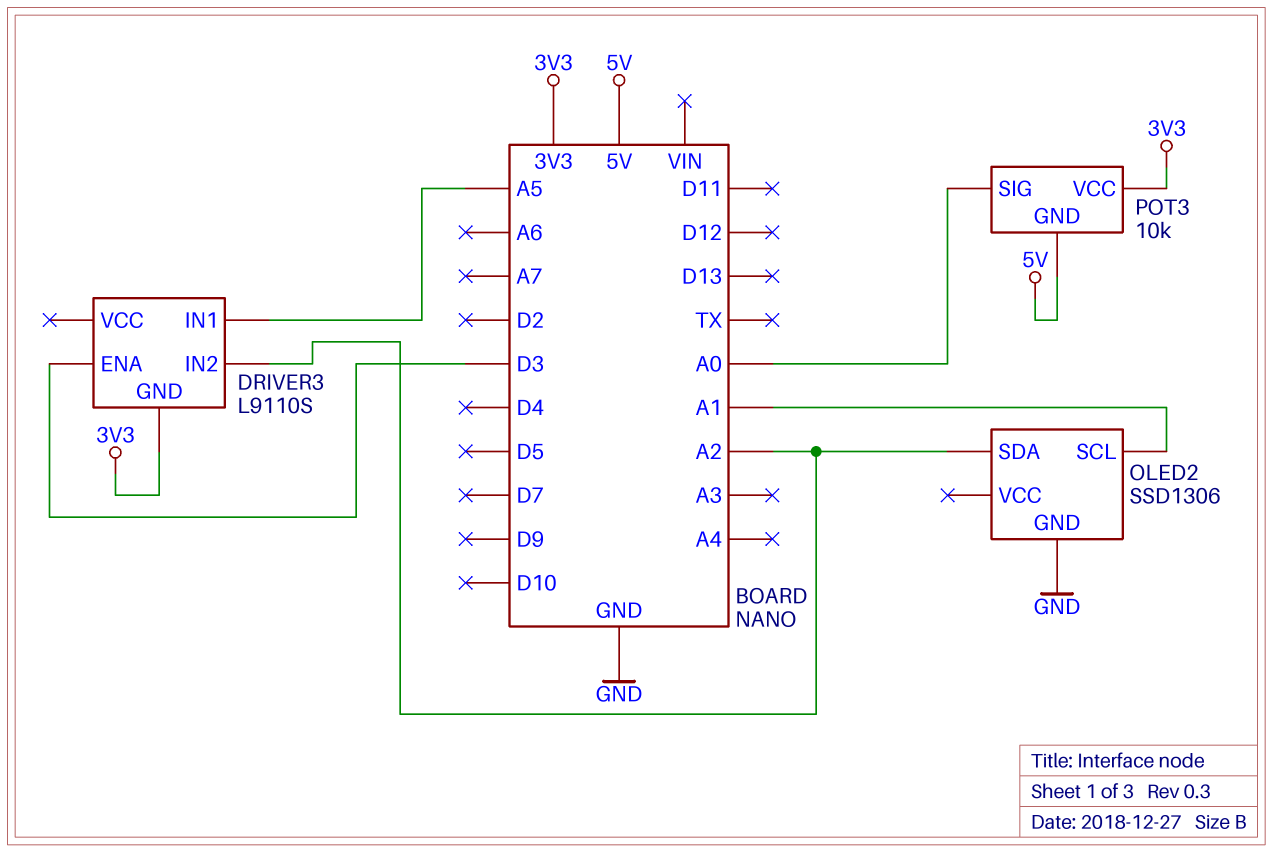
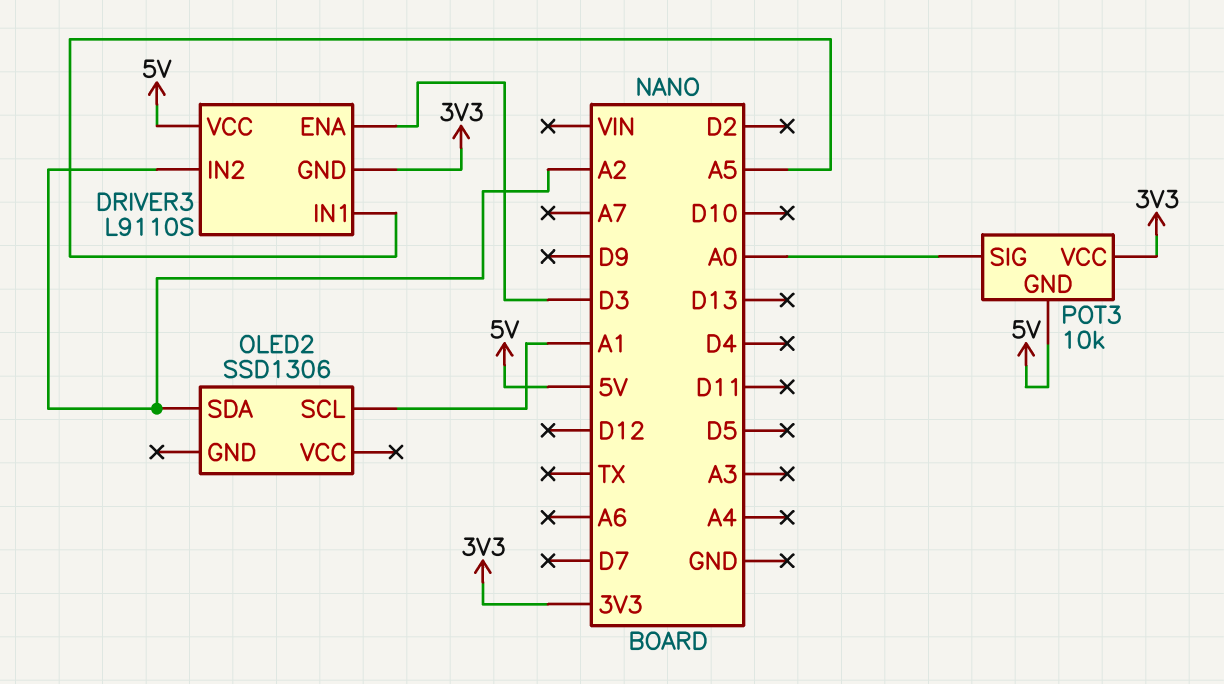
DRIVER3 pin VCC: none -> 5V
OLED2 pin GND: GND -> none

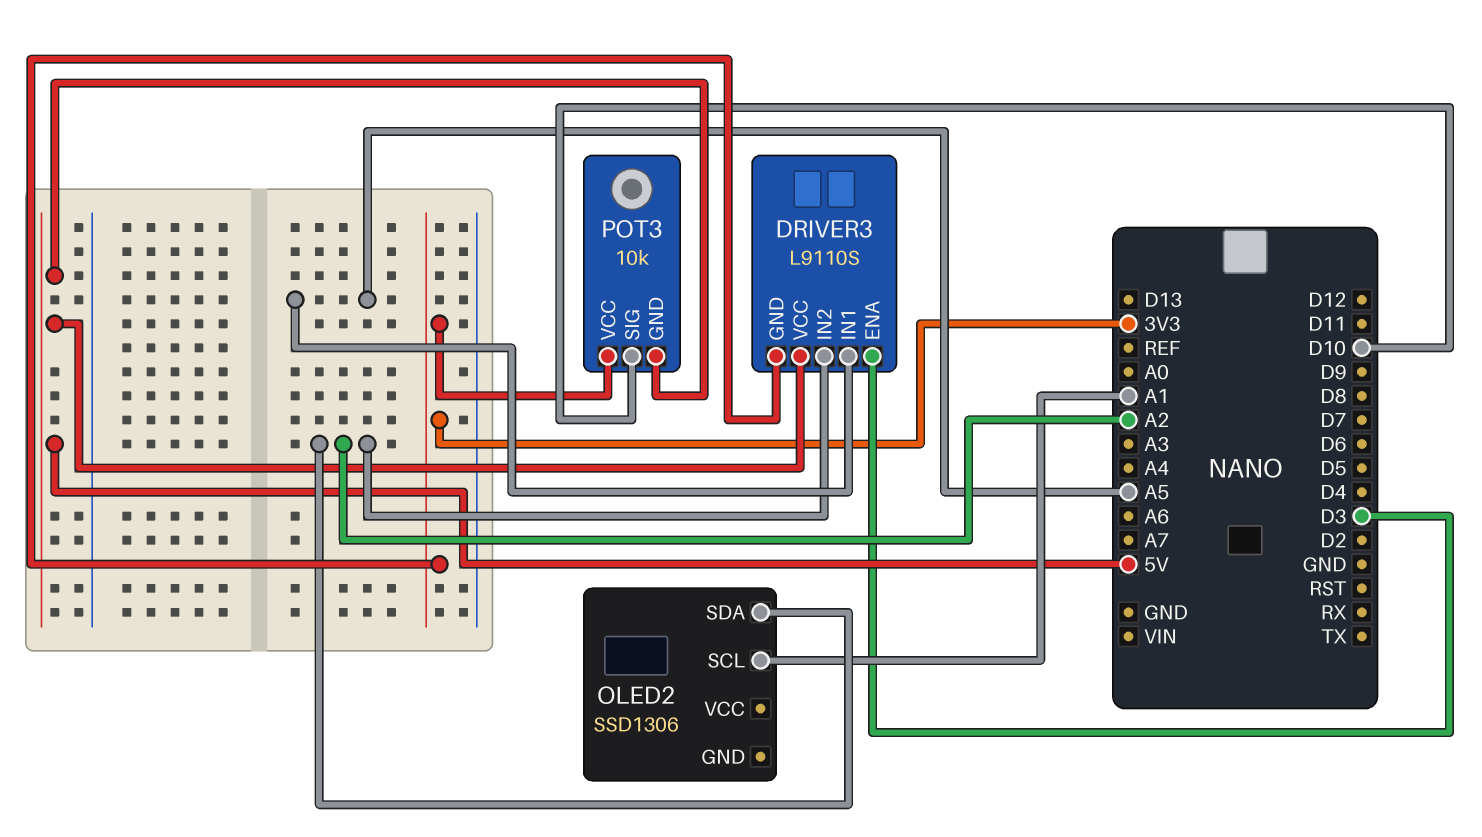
POT3 pin SIG: A0 -> D10

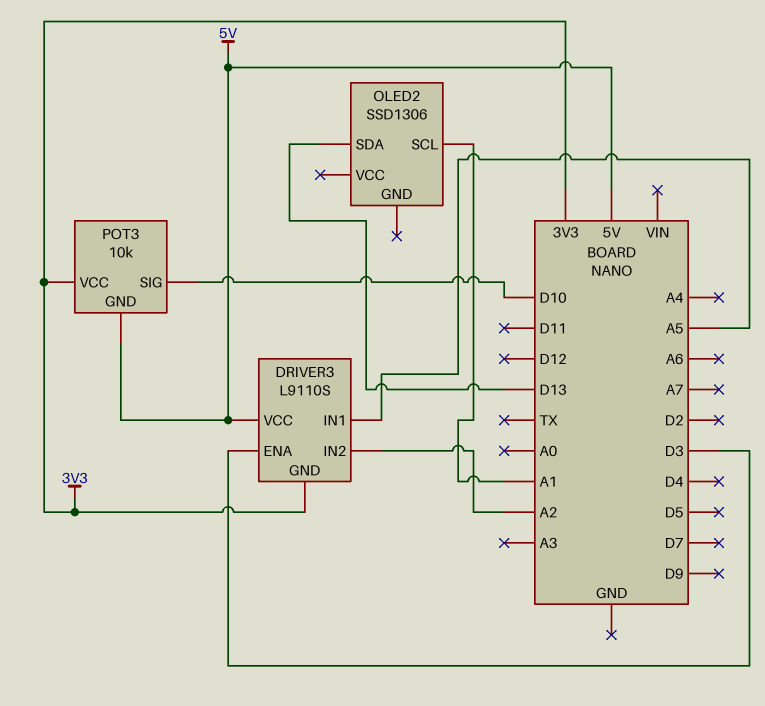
OLED2 pin SDA: A2 -> D13

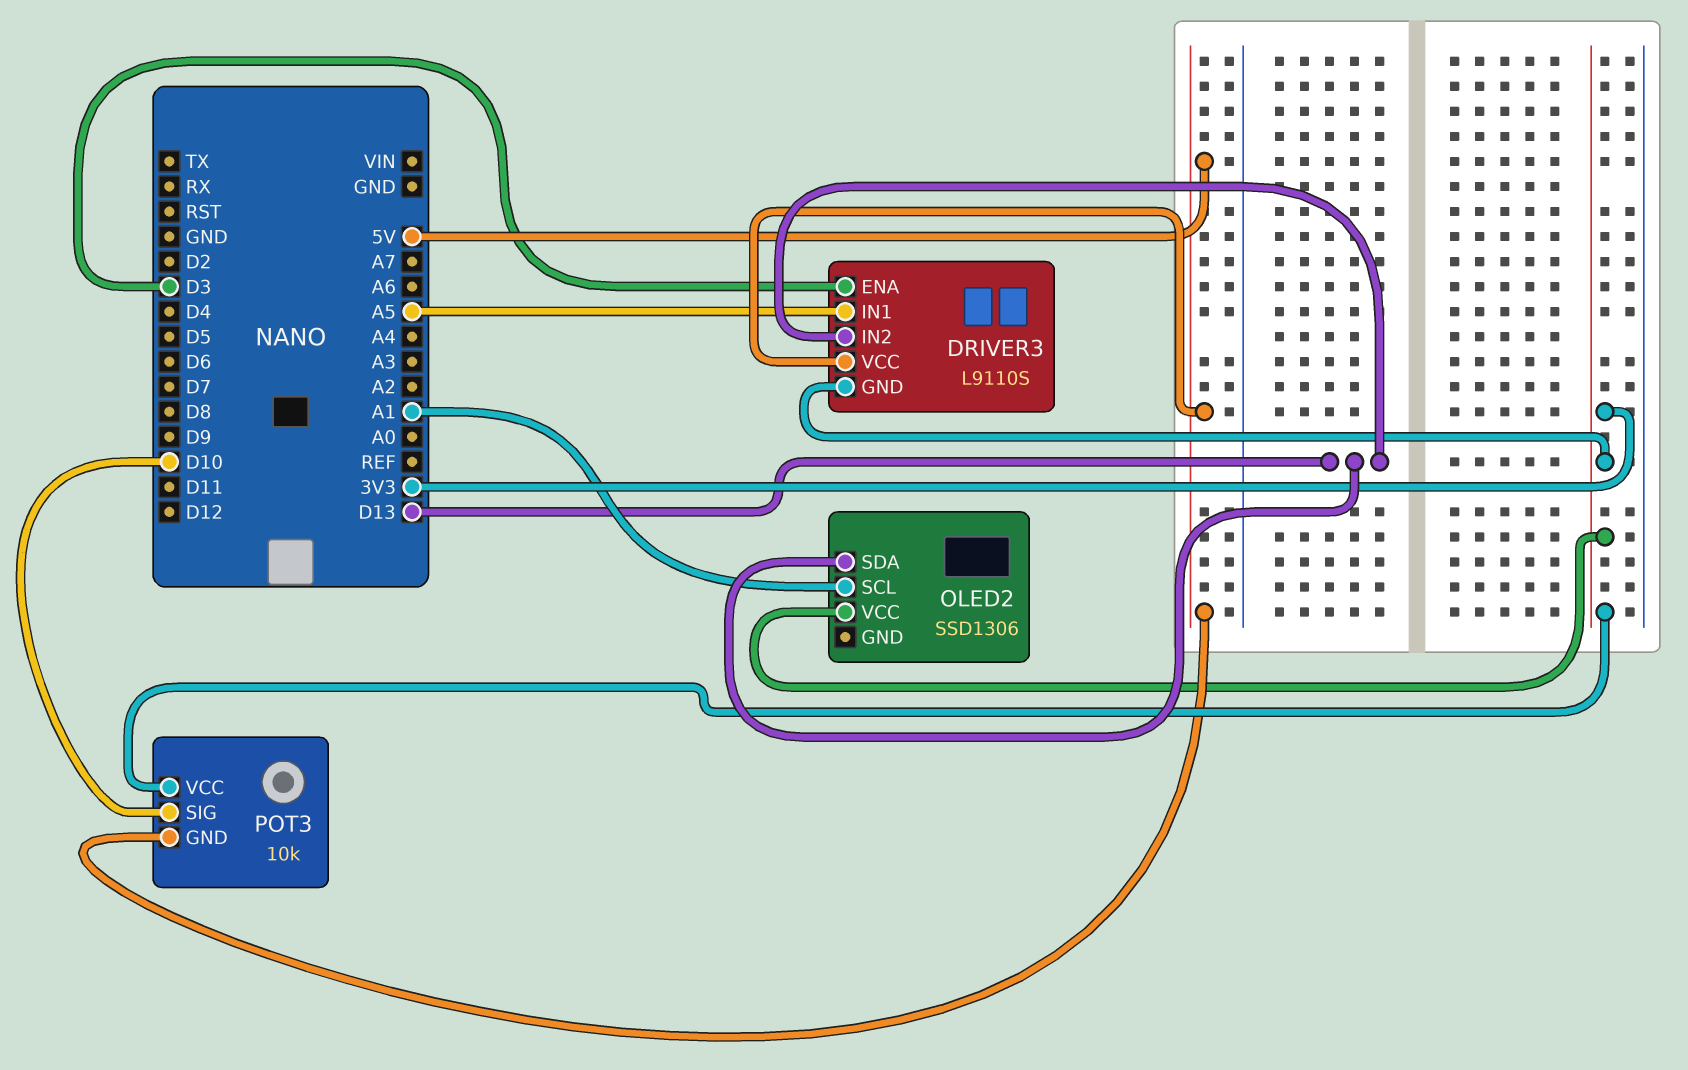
DRIVER3 pin IN2: A2 -> D13
OLED2 pin VCC: none -> 3V3

